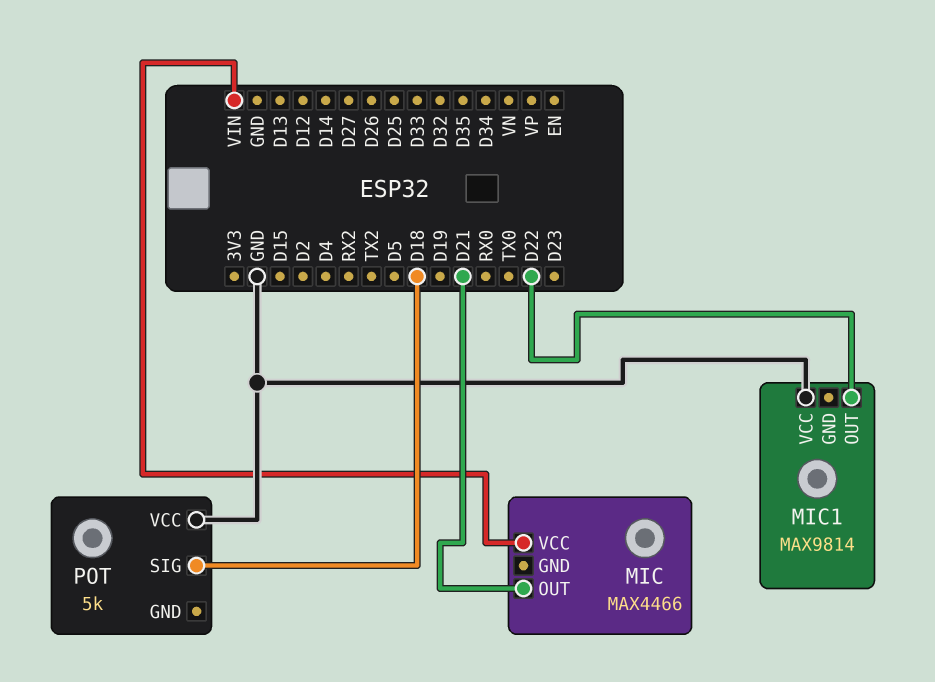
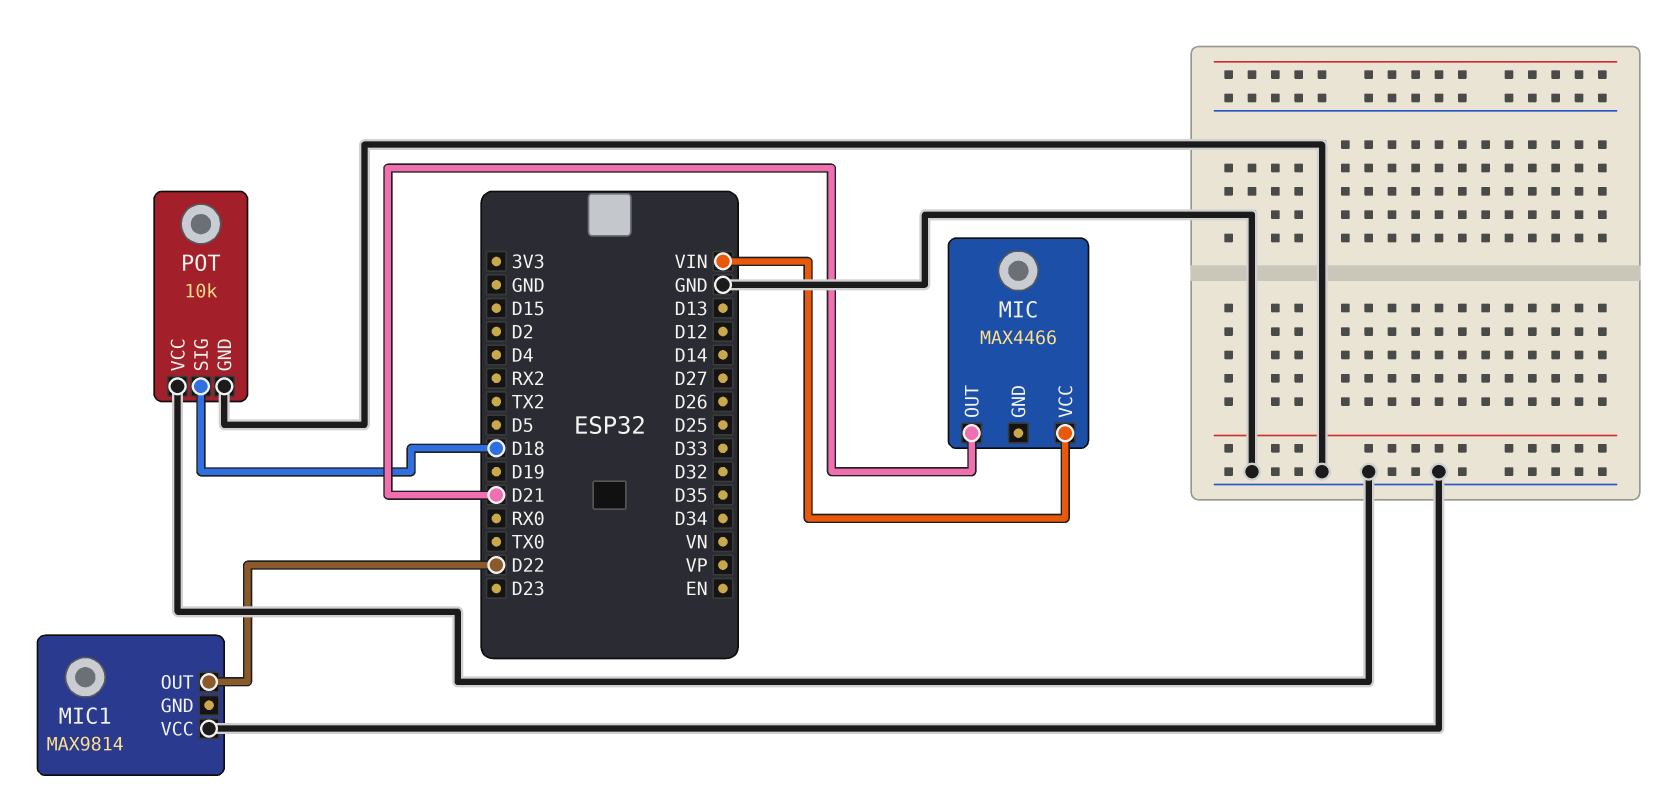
POT: 5k -> 10k
POT pin GND: none -> GND

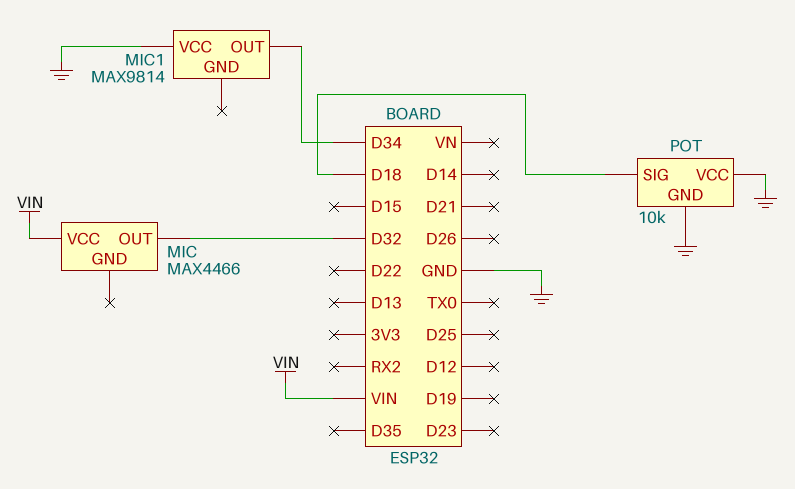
MIC pin OUT: D21 -> D32
MIC1 pin OUT: D22 -> D34

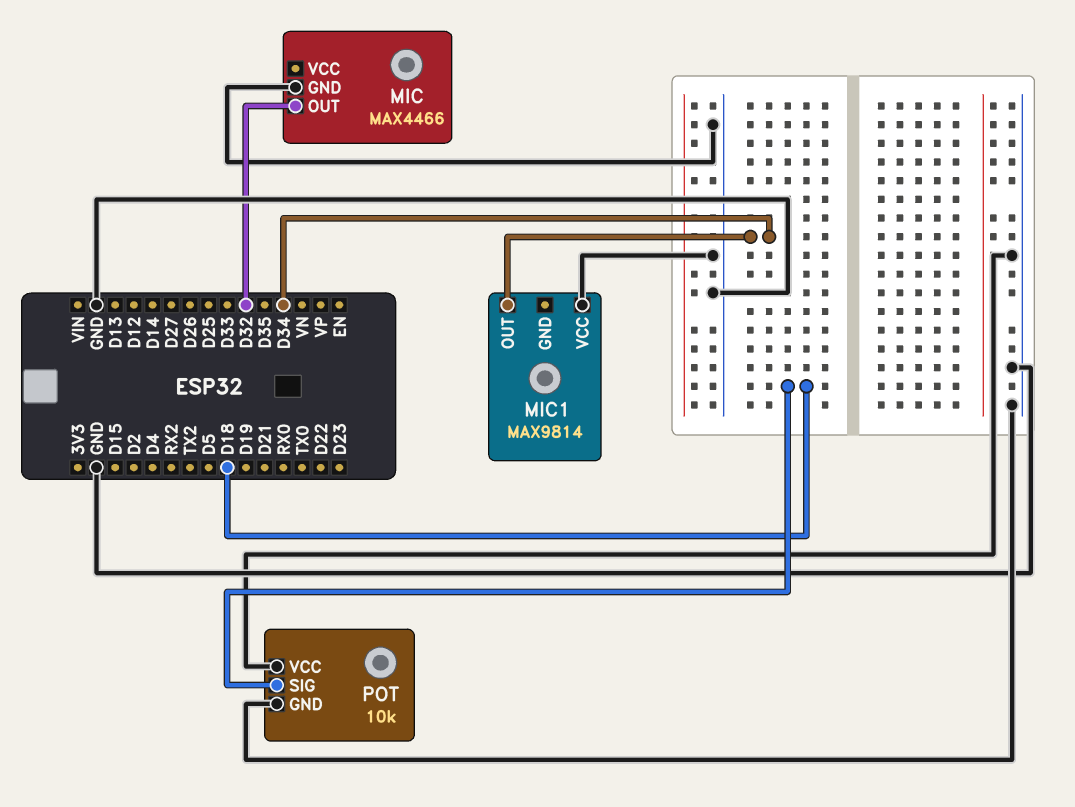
MIC pin GND: none -> GND
MIC pin VCC: VIN -> none

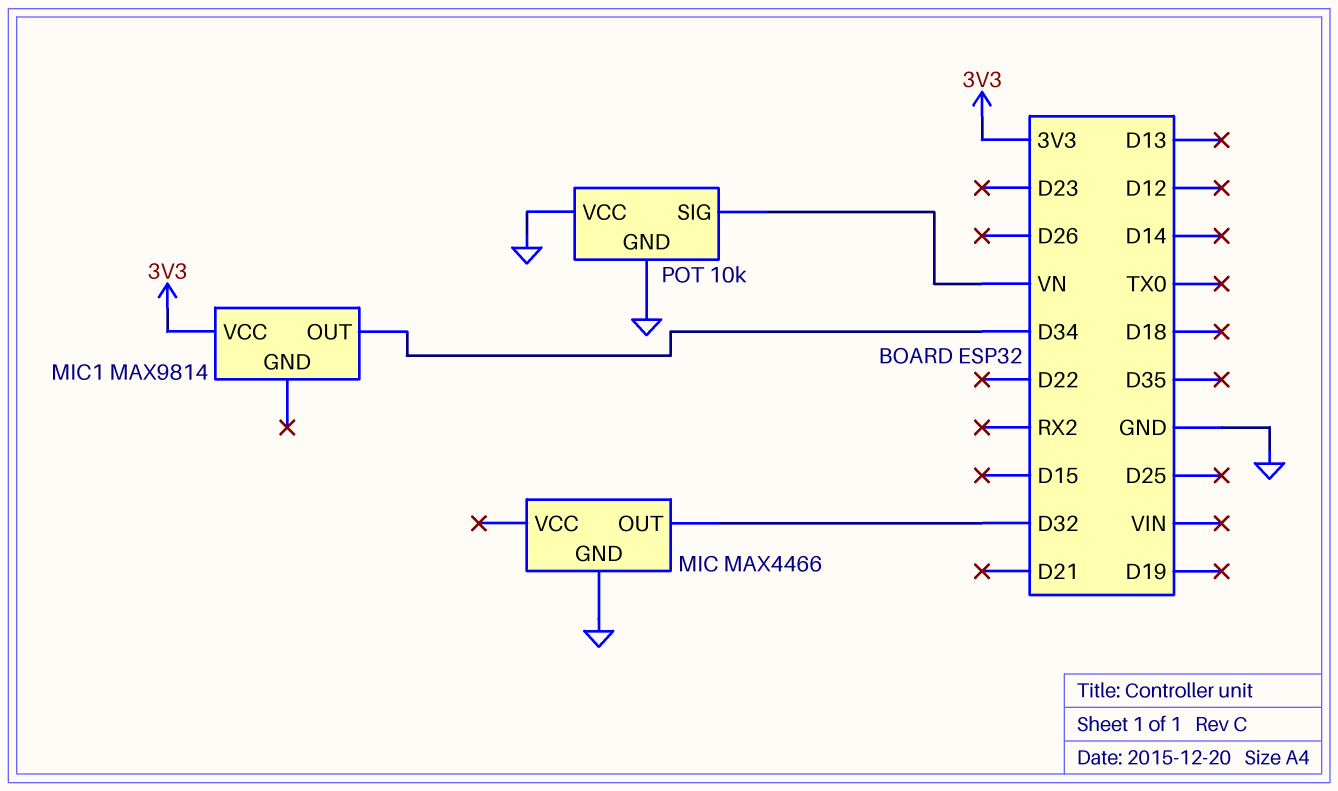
MIC1 pin VCC: GND -> 3V3
POT pin SIG: D18 -> VN

